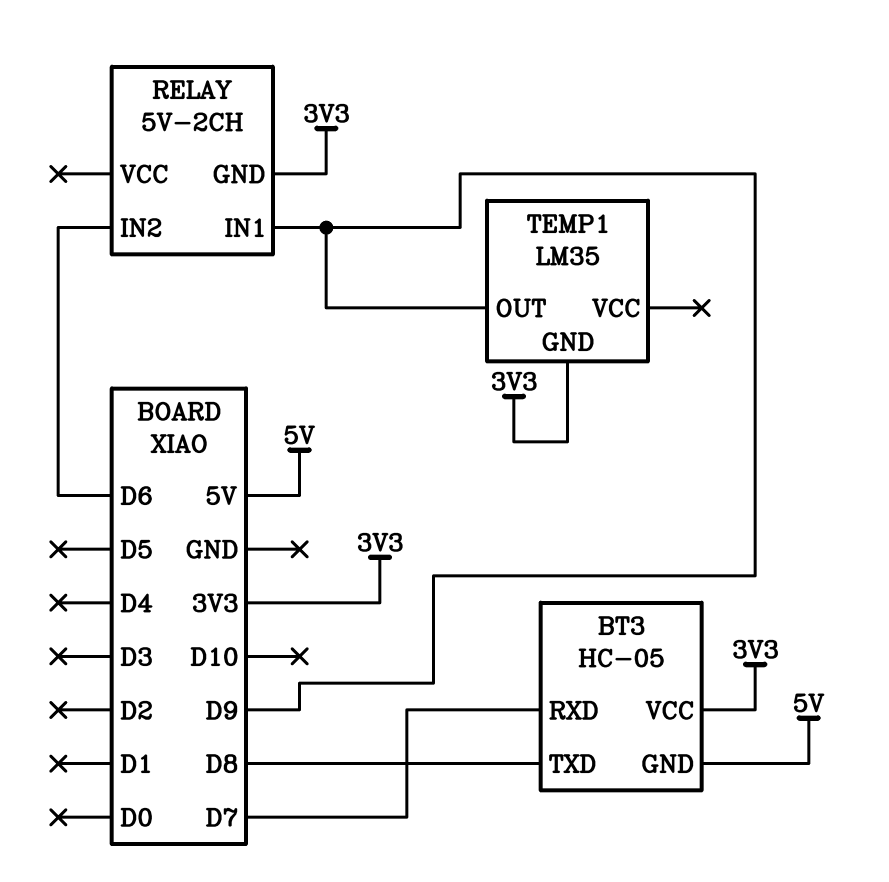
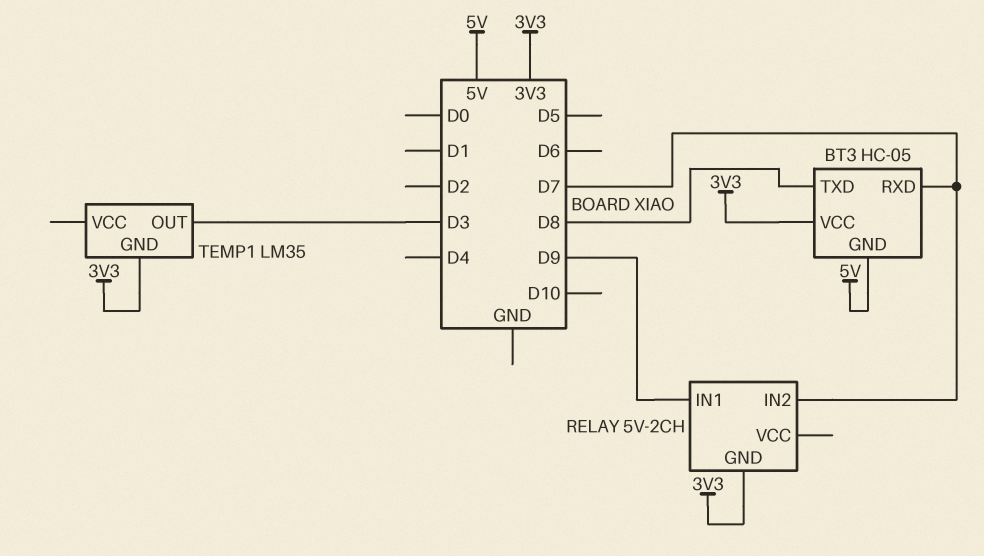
RELAY pin IN2: D6 -> D7
TEMP1 pin OUT: D9 -> D3

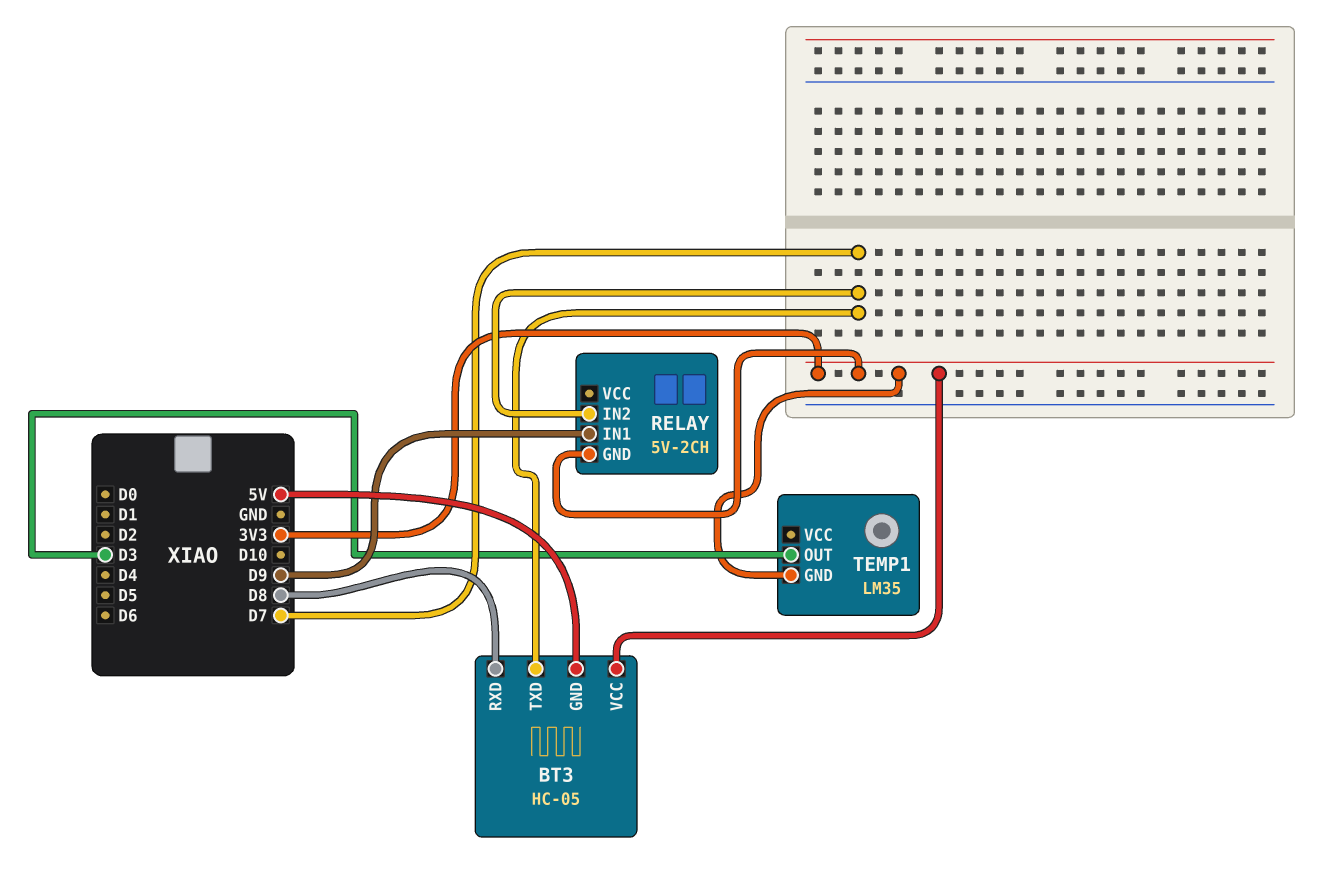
BT3 pin RXD: D7 -> D8
BT3 pin TXD: D8 -> D7

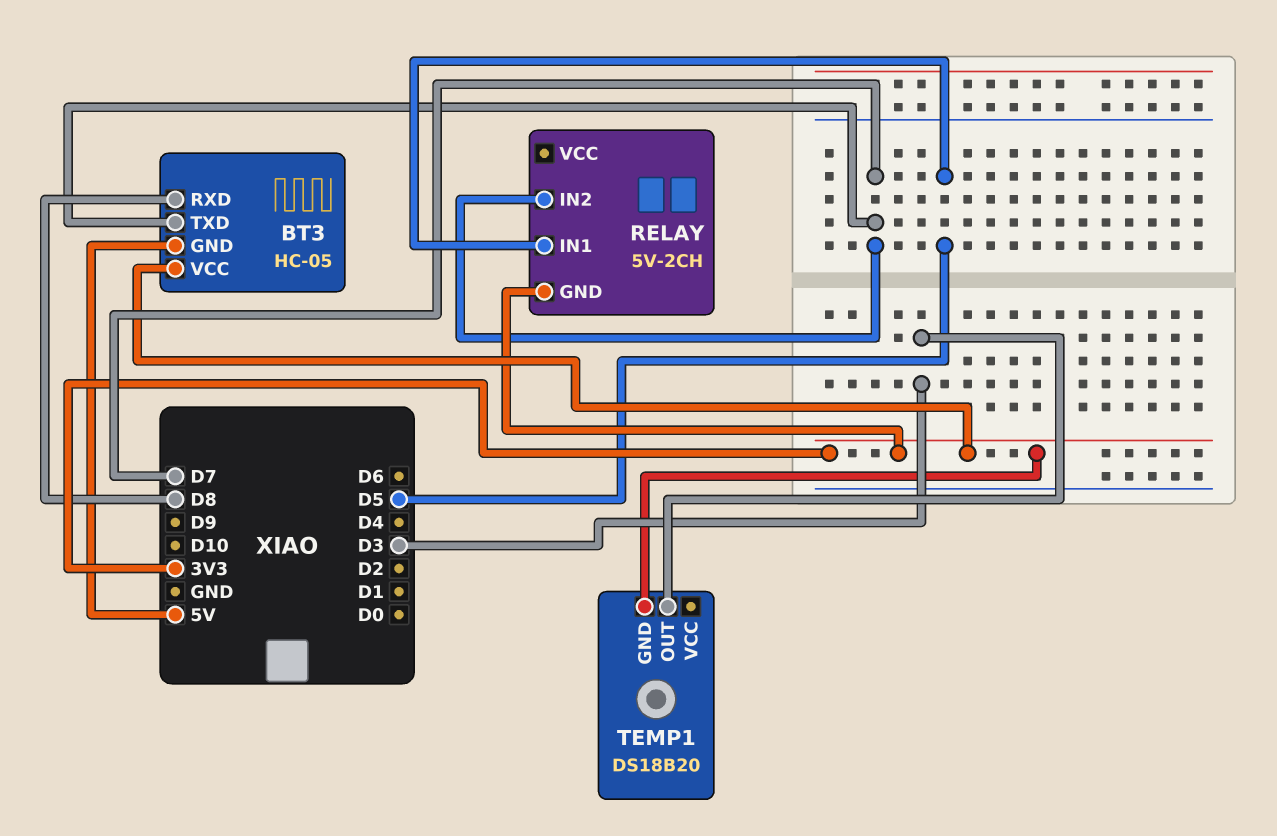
RELAY pin IN1: D9 -> D5
TEMP1: LM35 -> DS18B20

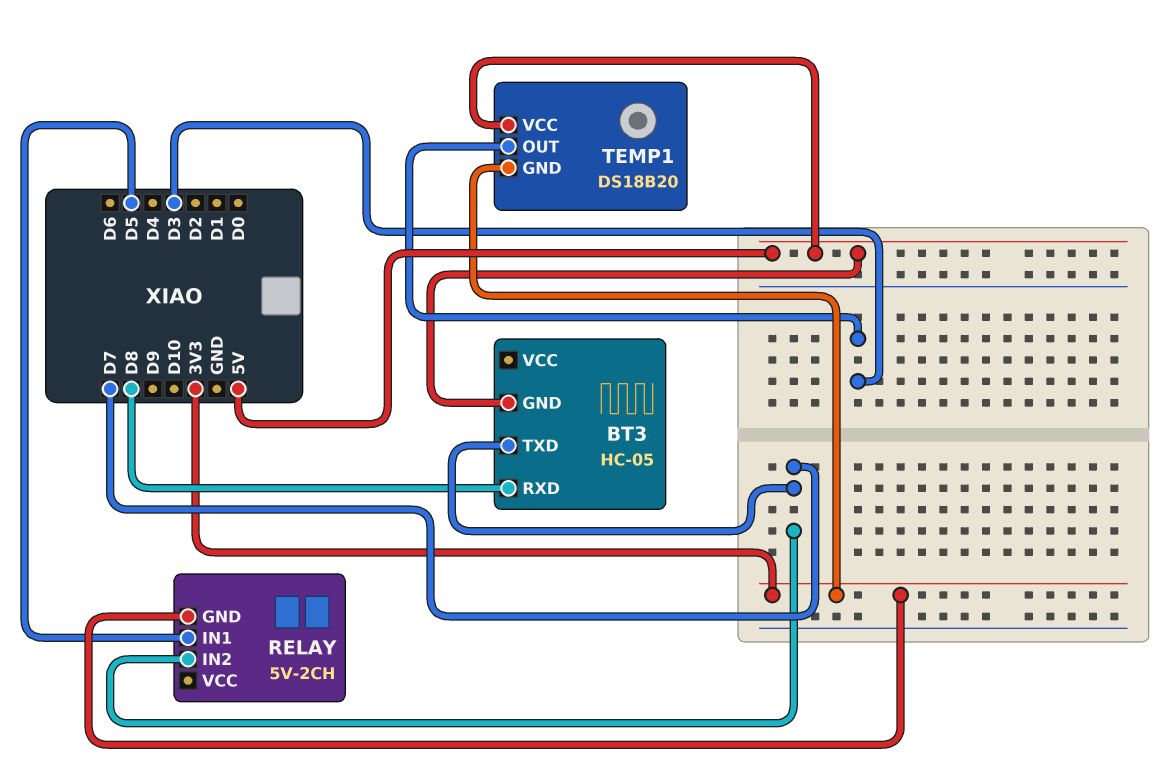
BT3 pin VCC: 3V3 -> none
TEMP1 pin VCC: none -> 5V

